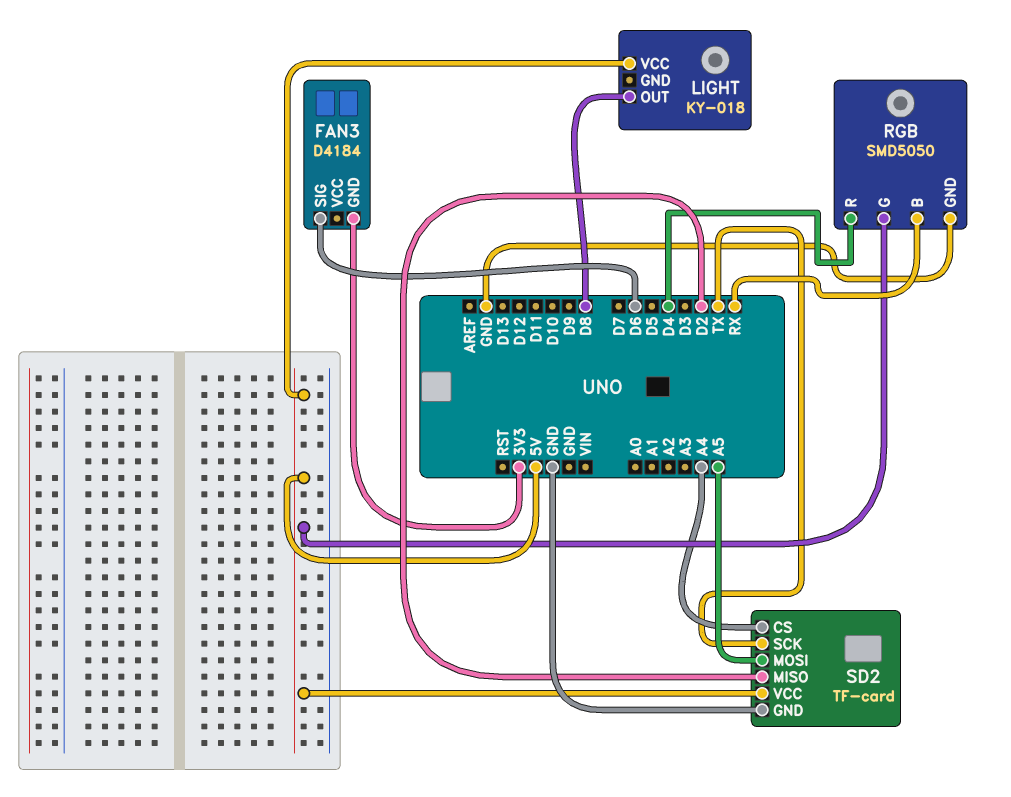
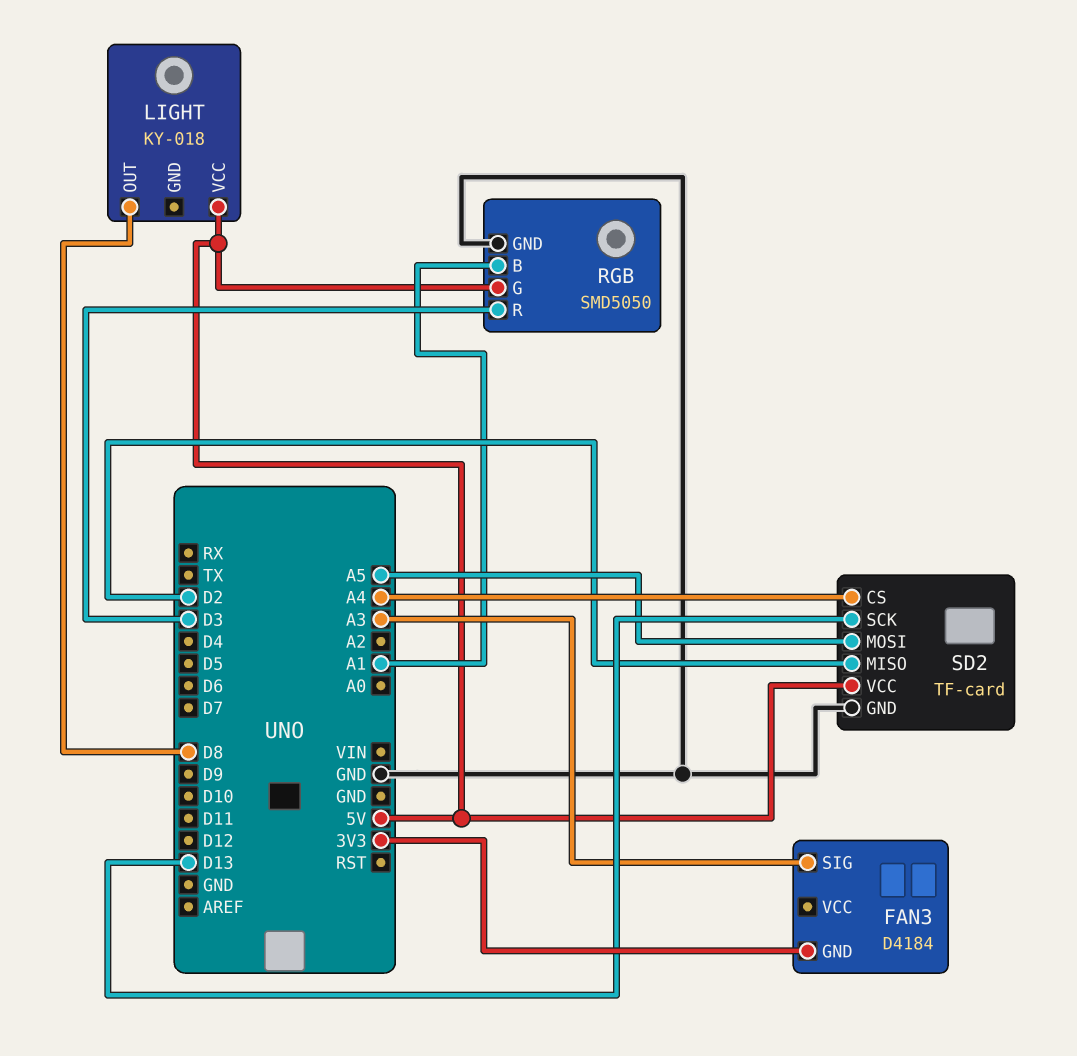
FAN3 pin SIG: D6 -> A3
RGB pin B: RX -> A1
RGB pin R: D4 -> D3
SD2 pin SCK: TX -> D13

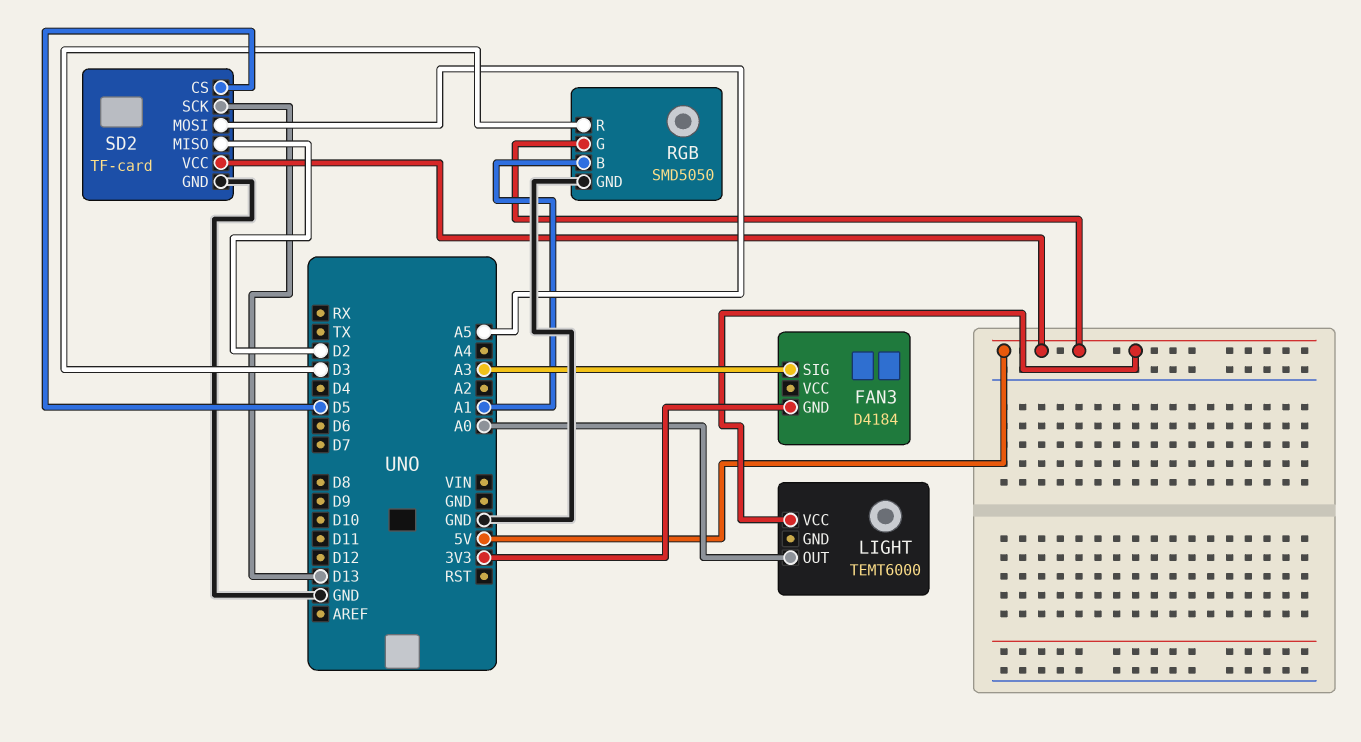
LIGHT: KY-018 -> TEMT6000
LIGHT pin OUT: D8 -> A0
SD2 pin CS: A4 -> D5

